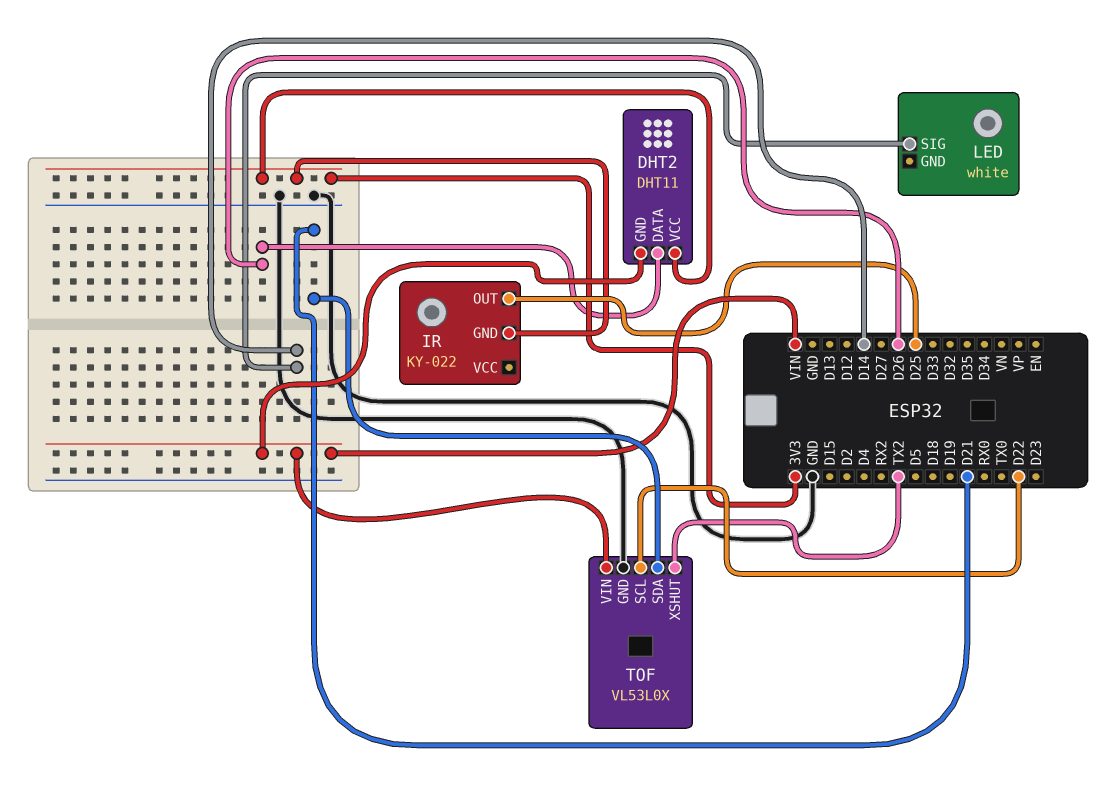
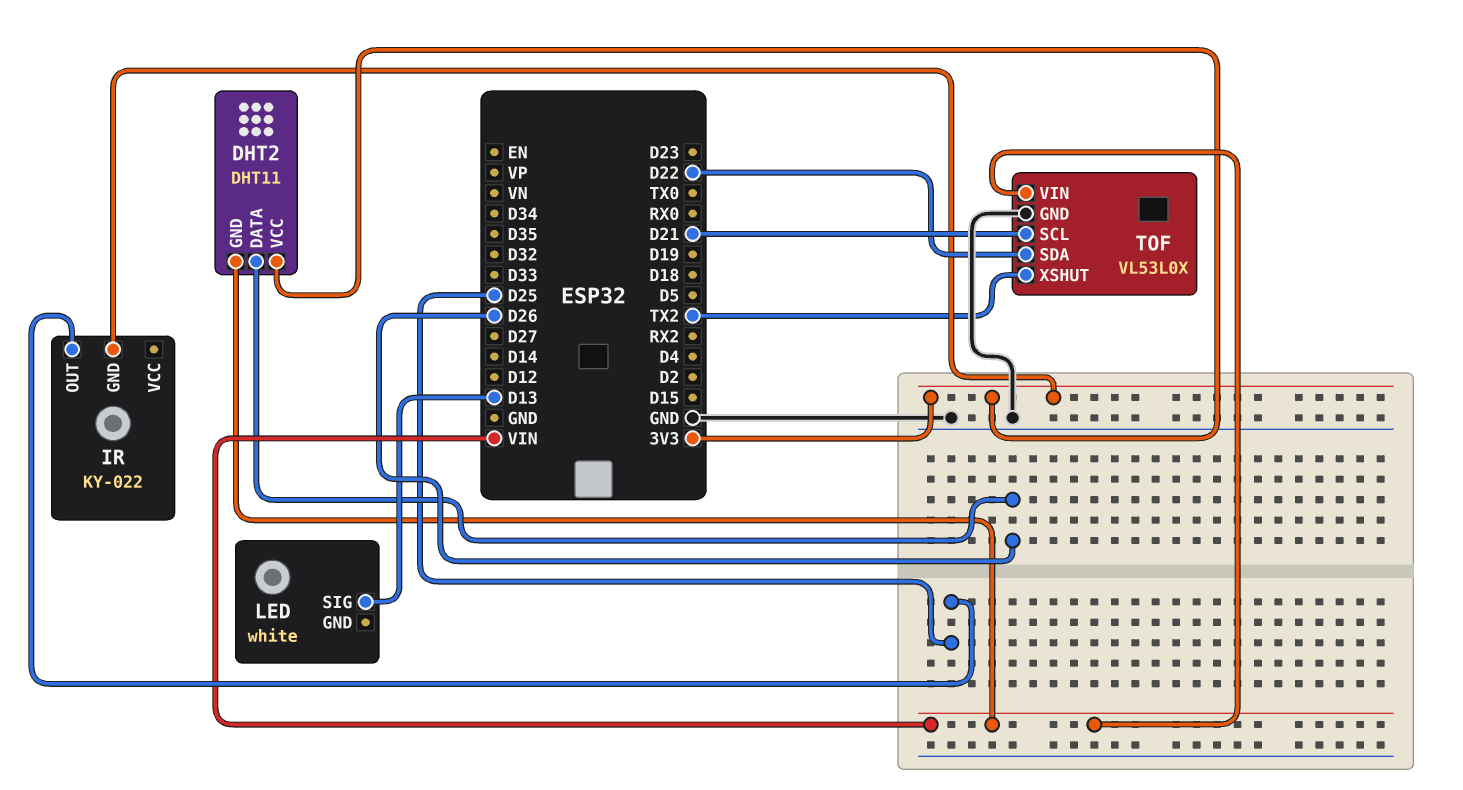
LED pin SIG: D14 -> D13
TOF pin SCL: D22 -> D21
TOF pin SDA: D21 -> D22

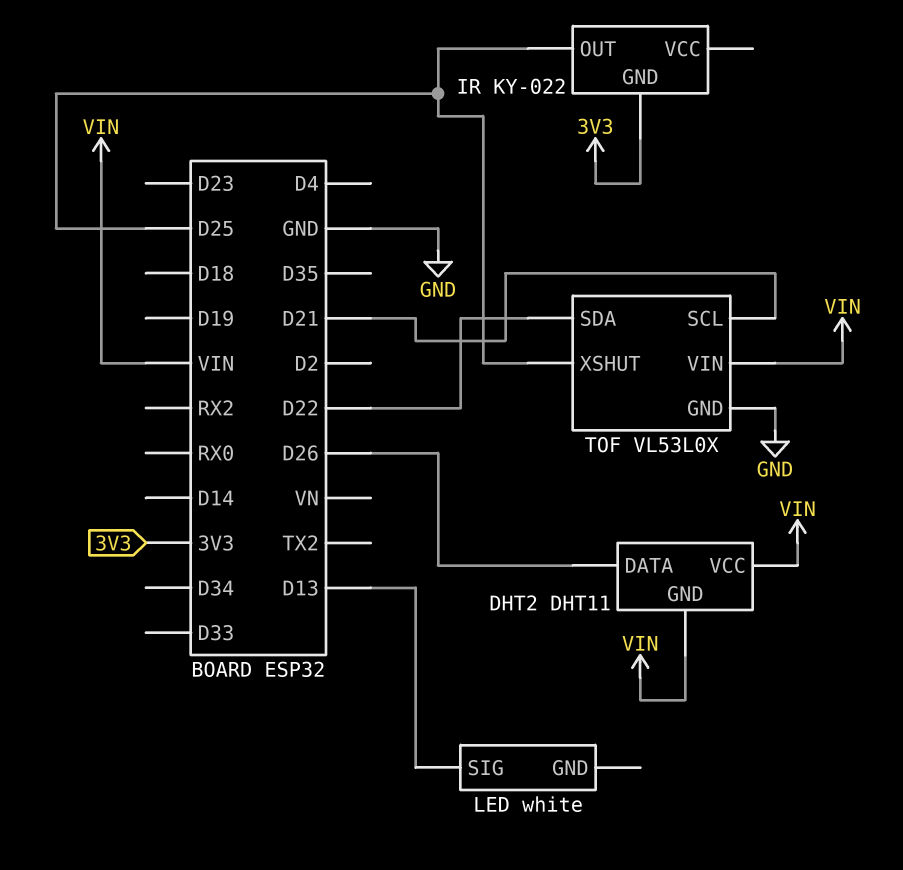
DHT2 pin VCC: 3V3 -> VIN
TOF pin XSHUT: TX2 -> D25

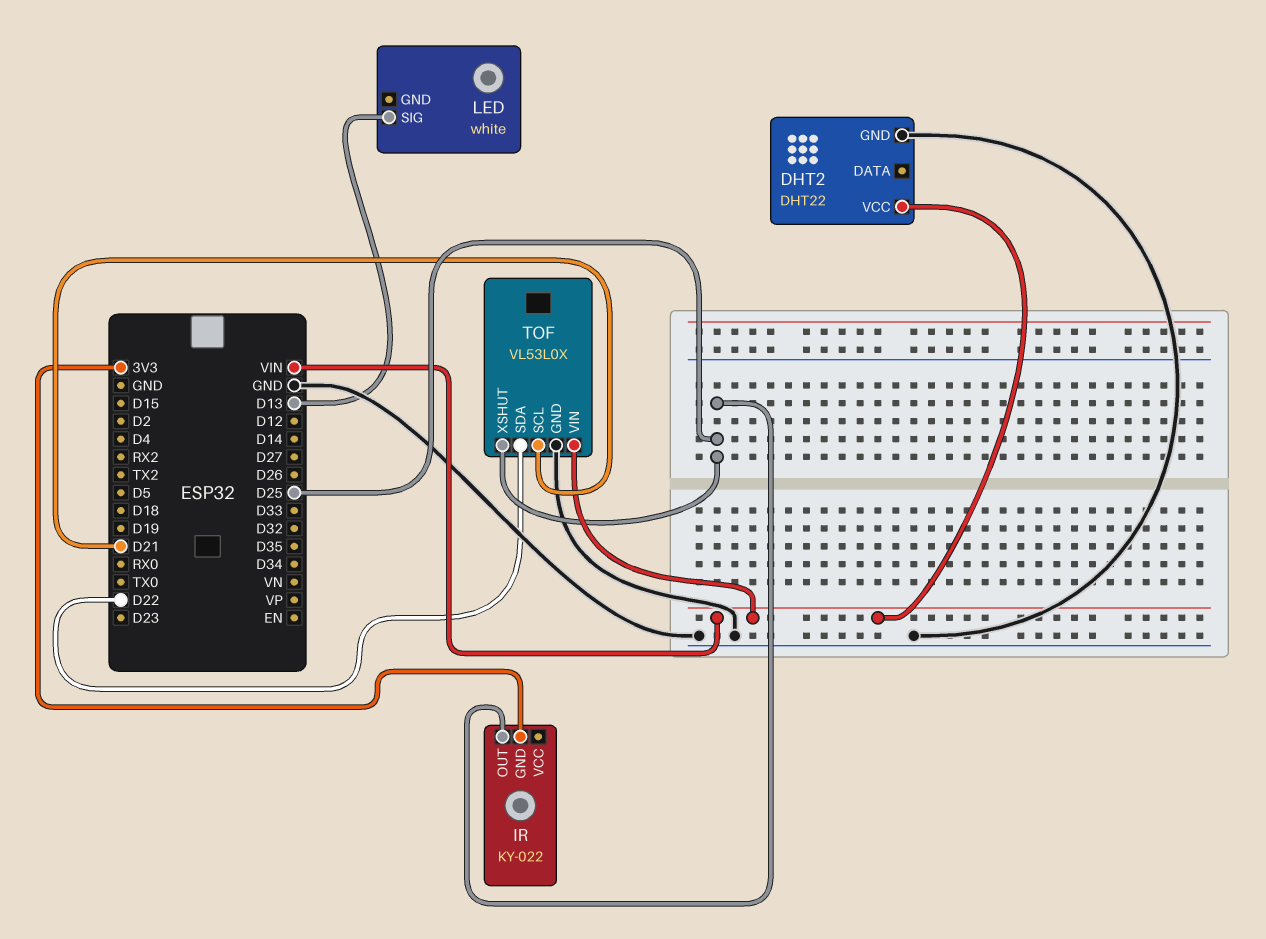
DHT2: DHT11 -> DHT22
DHT2 pin DATA: D26 -> none
DHT2 pin GND: VIN -> GND

